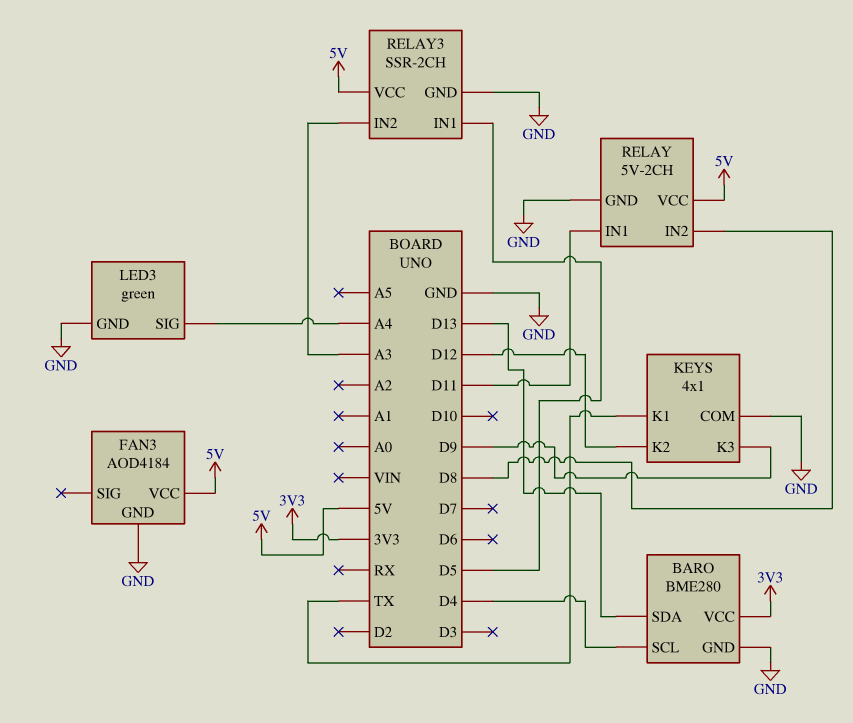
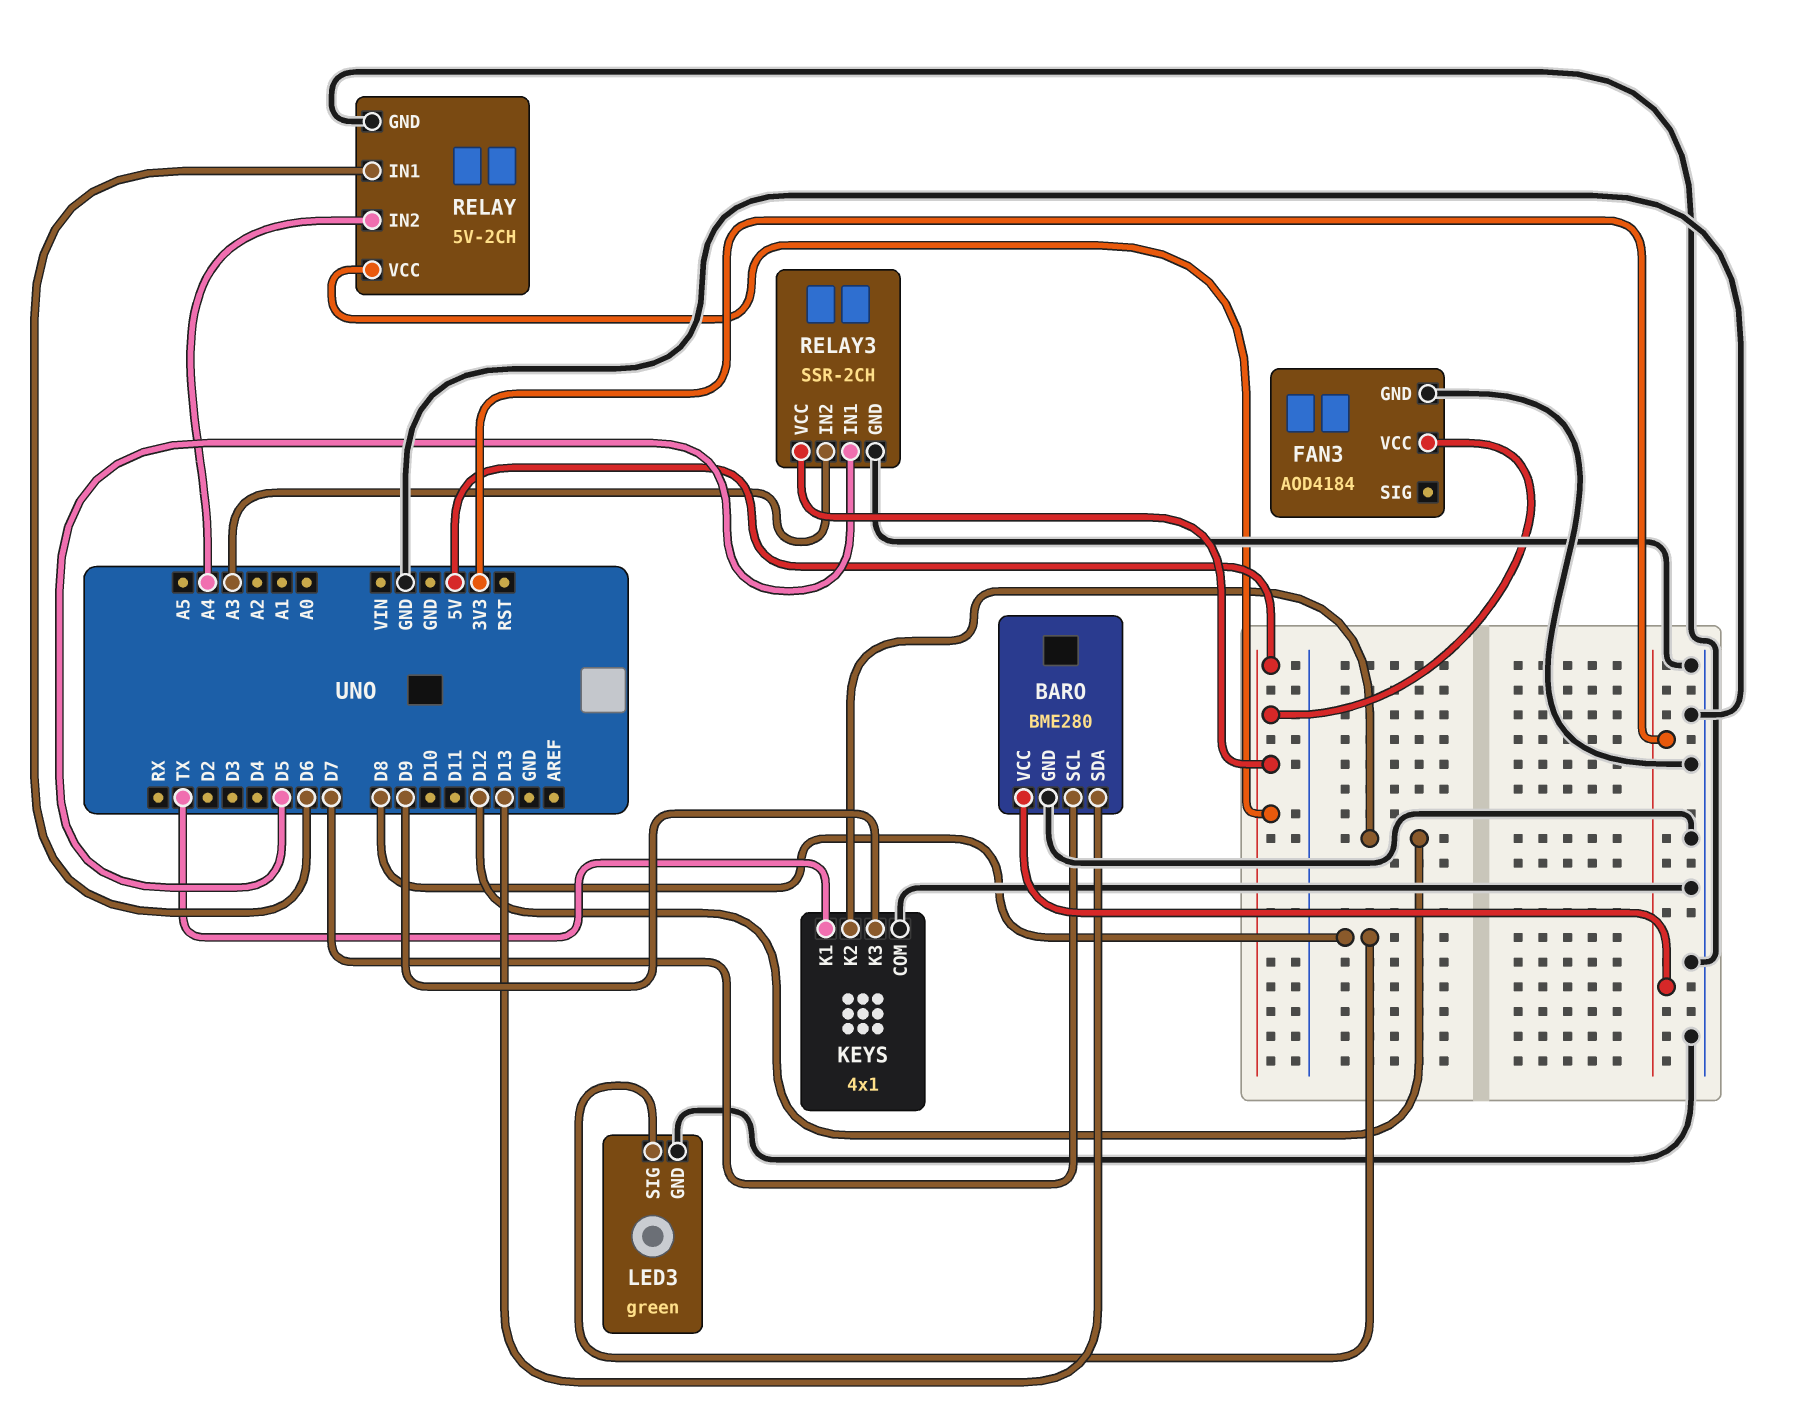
BARO pin SCL: D4 -> D7
LED3 pin SIG: A4 -> D8
RELAY pin IN1: D11 -> D6
RELAY pin IN2: D8 -> A4

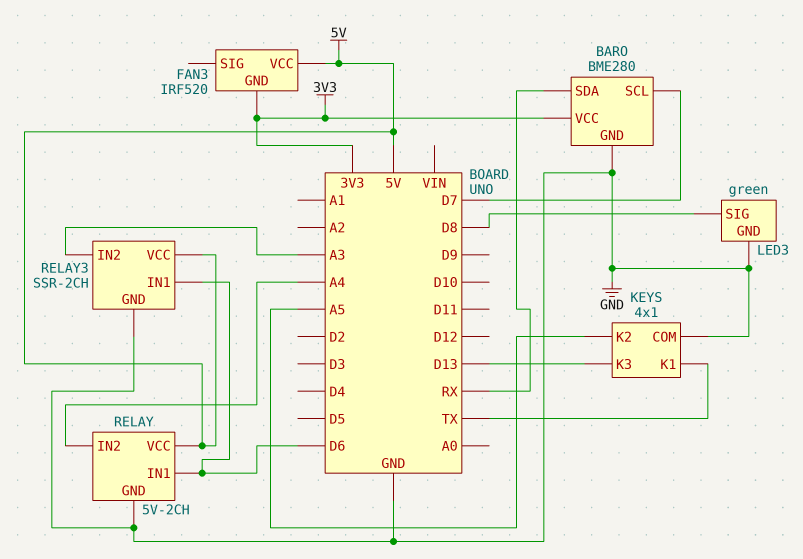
BARO pin SDA: D13 -> RX
FAN3: AOD4184 -> IRF520
FAN3 pin GND: GND -> 3V3
KEYS pin K2: D12 -> A5
KEYS pin K3: D9 -> D13
RELAY3 pin IN1: D5 -> D6

